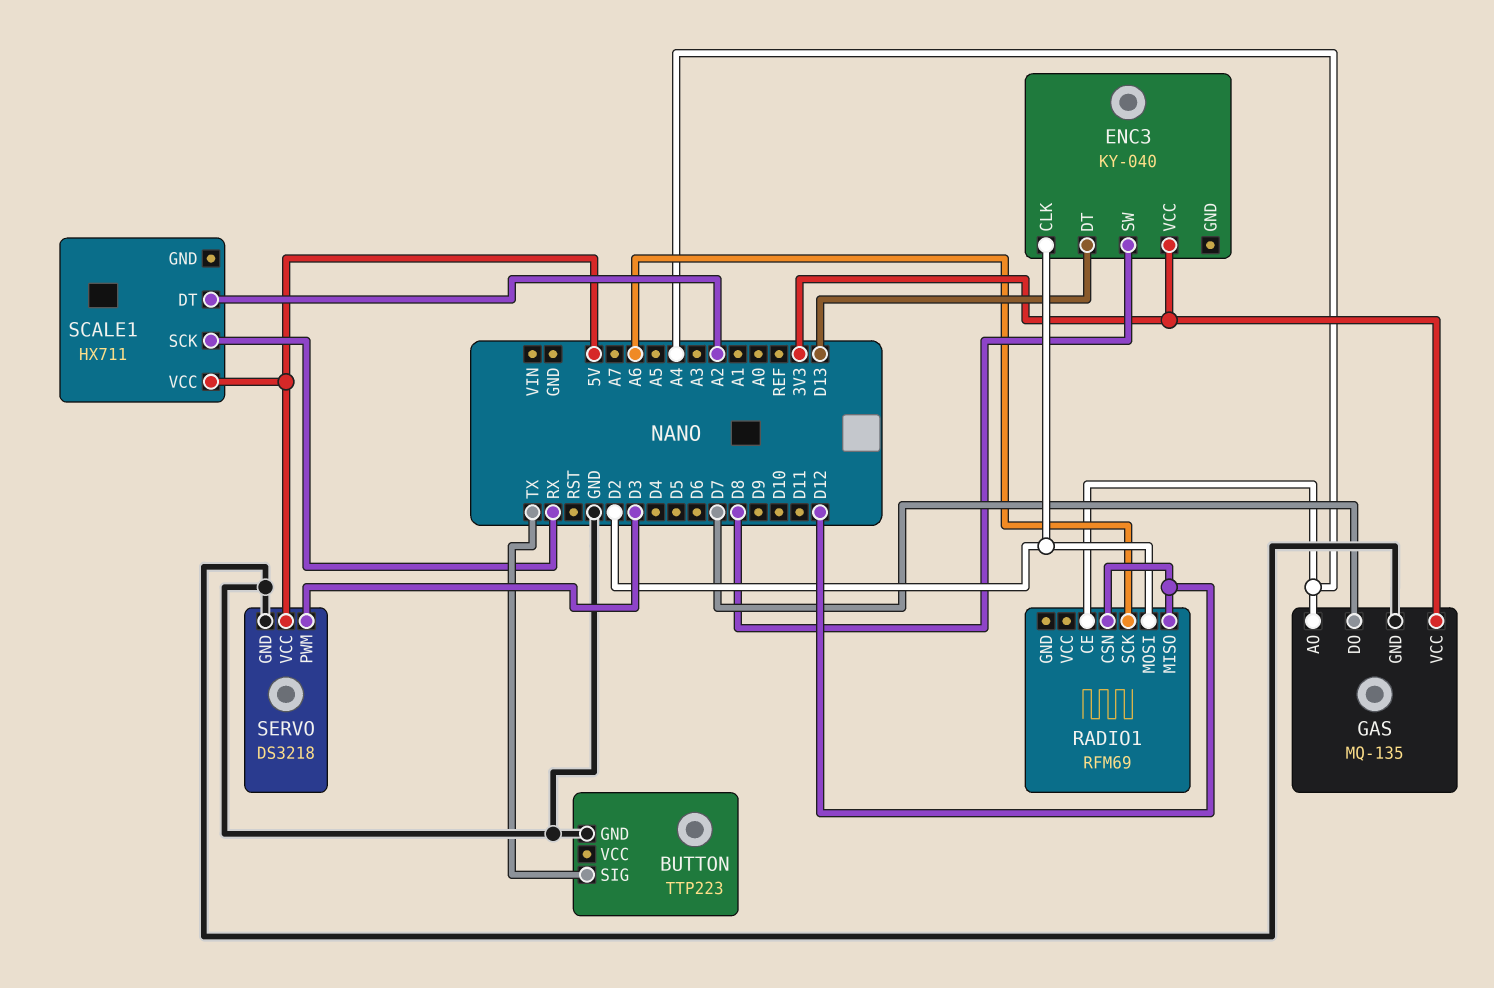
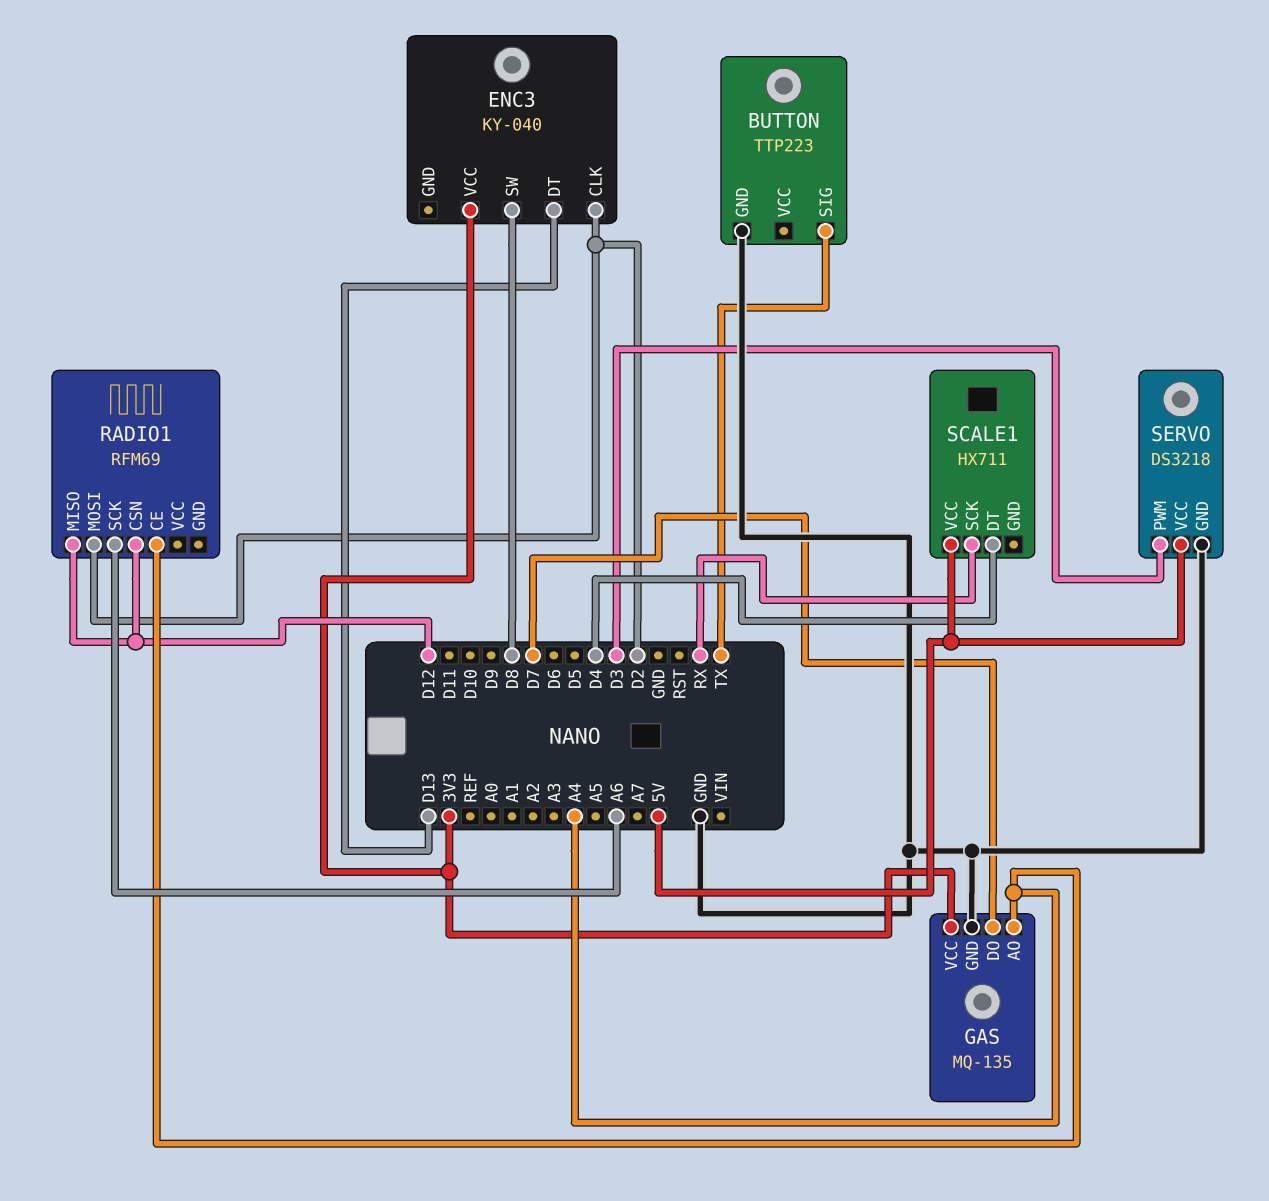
SCALE1 pin DT: A2 -> D4

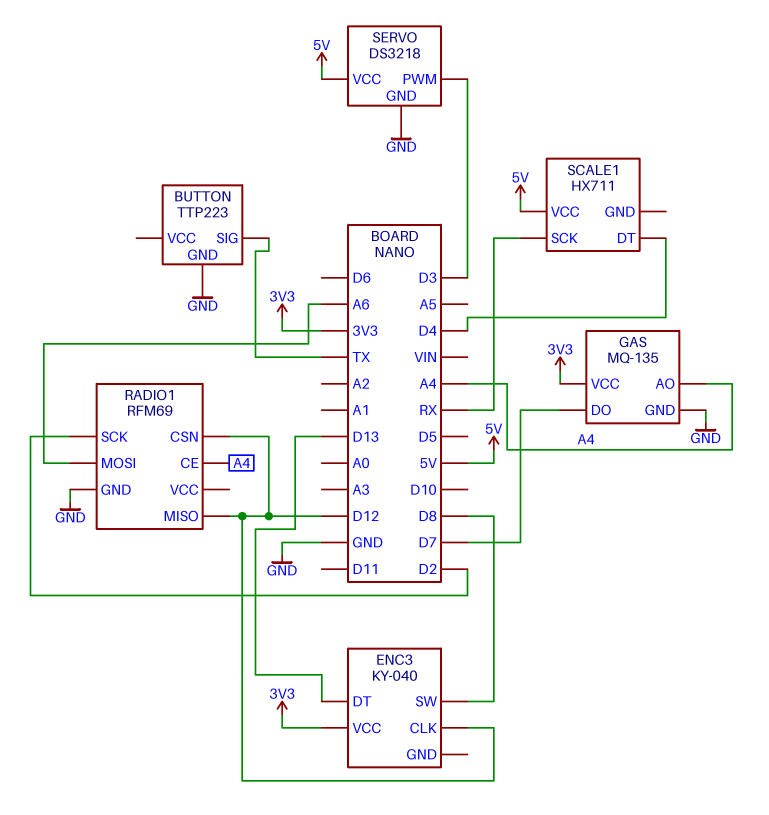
ENC3 pin CLK: D2 -> D12
RADIO1 pin GND: none -> GND
RADIO1 pin MOSI: D2 -> A6
RADIO1 pin SCK: A6 -> D2

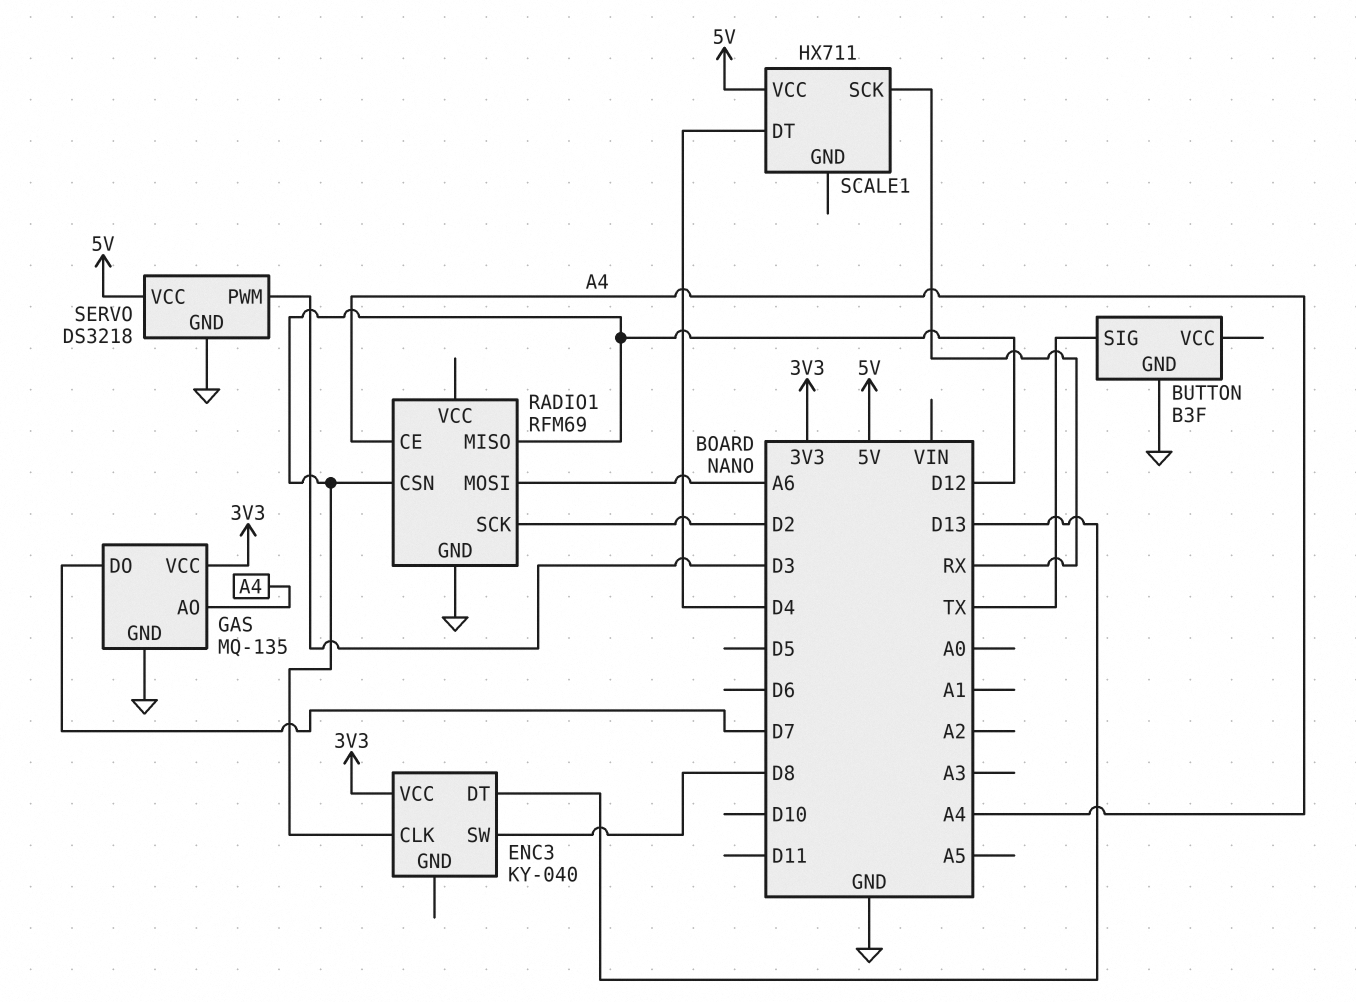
BUTTON: TTP223 -> B3F

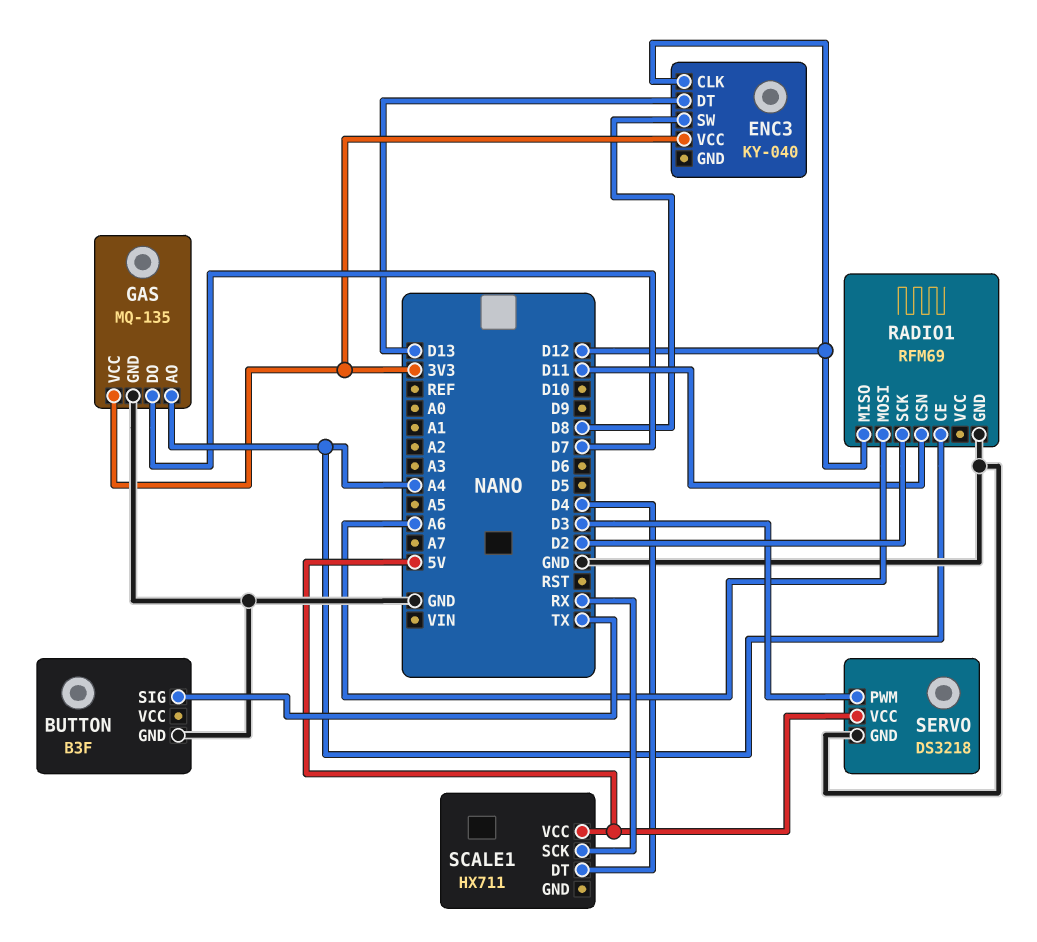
RADIO1 pin CSN: D12 -> D11

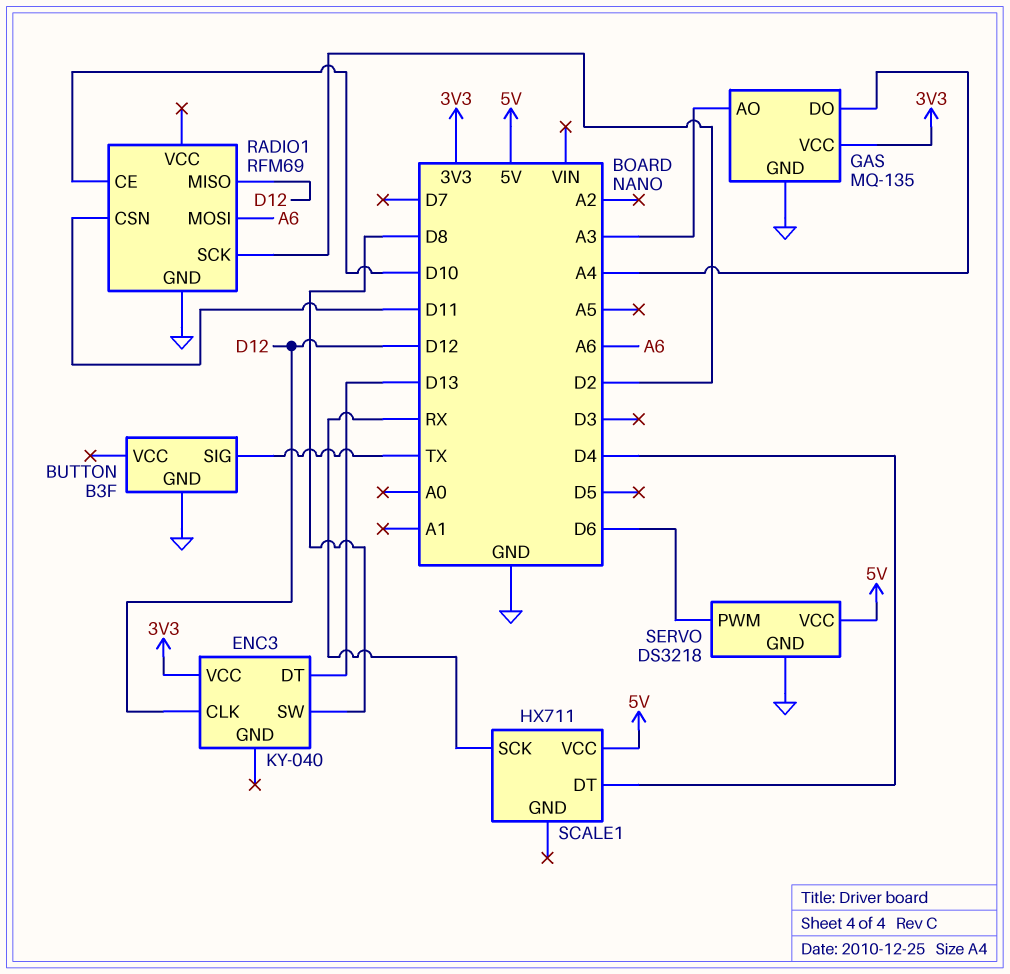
GAS pin AO: A4 -> A3
GAS pin DO: D7 -> A4
RADIO1 pin CE: A4 -> D10
SERVO pin PWM: D3 -> D6

